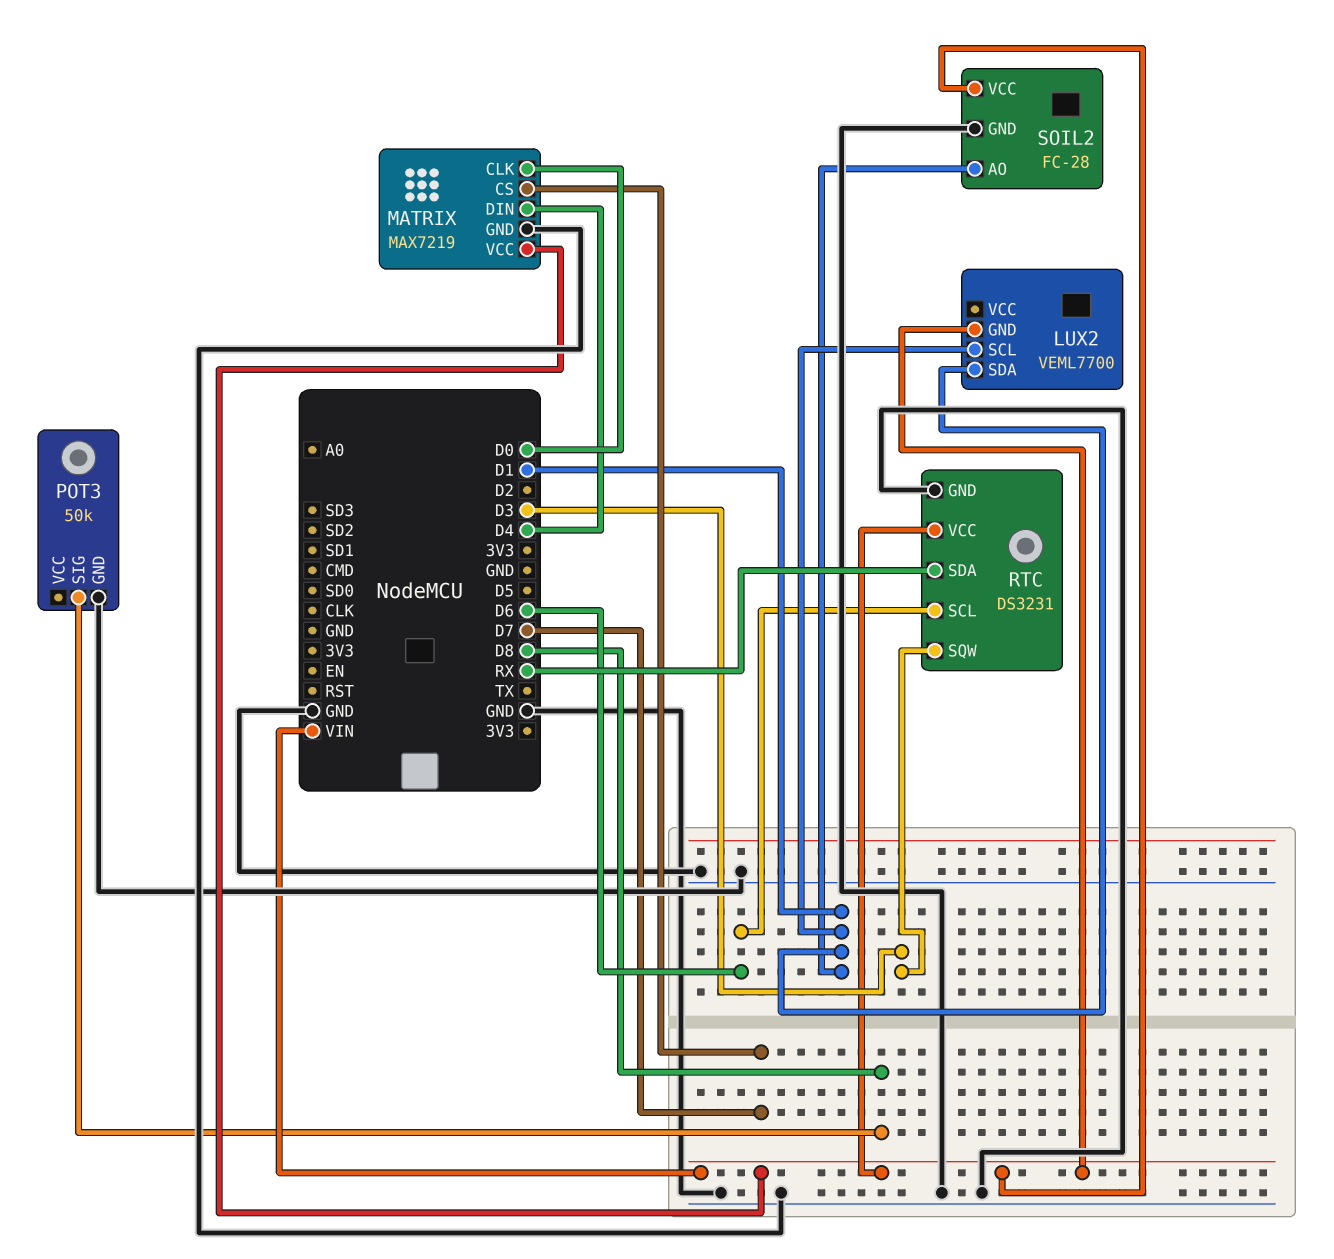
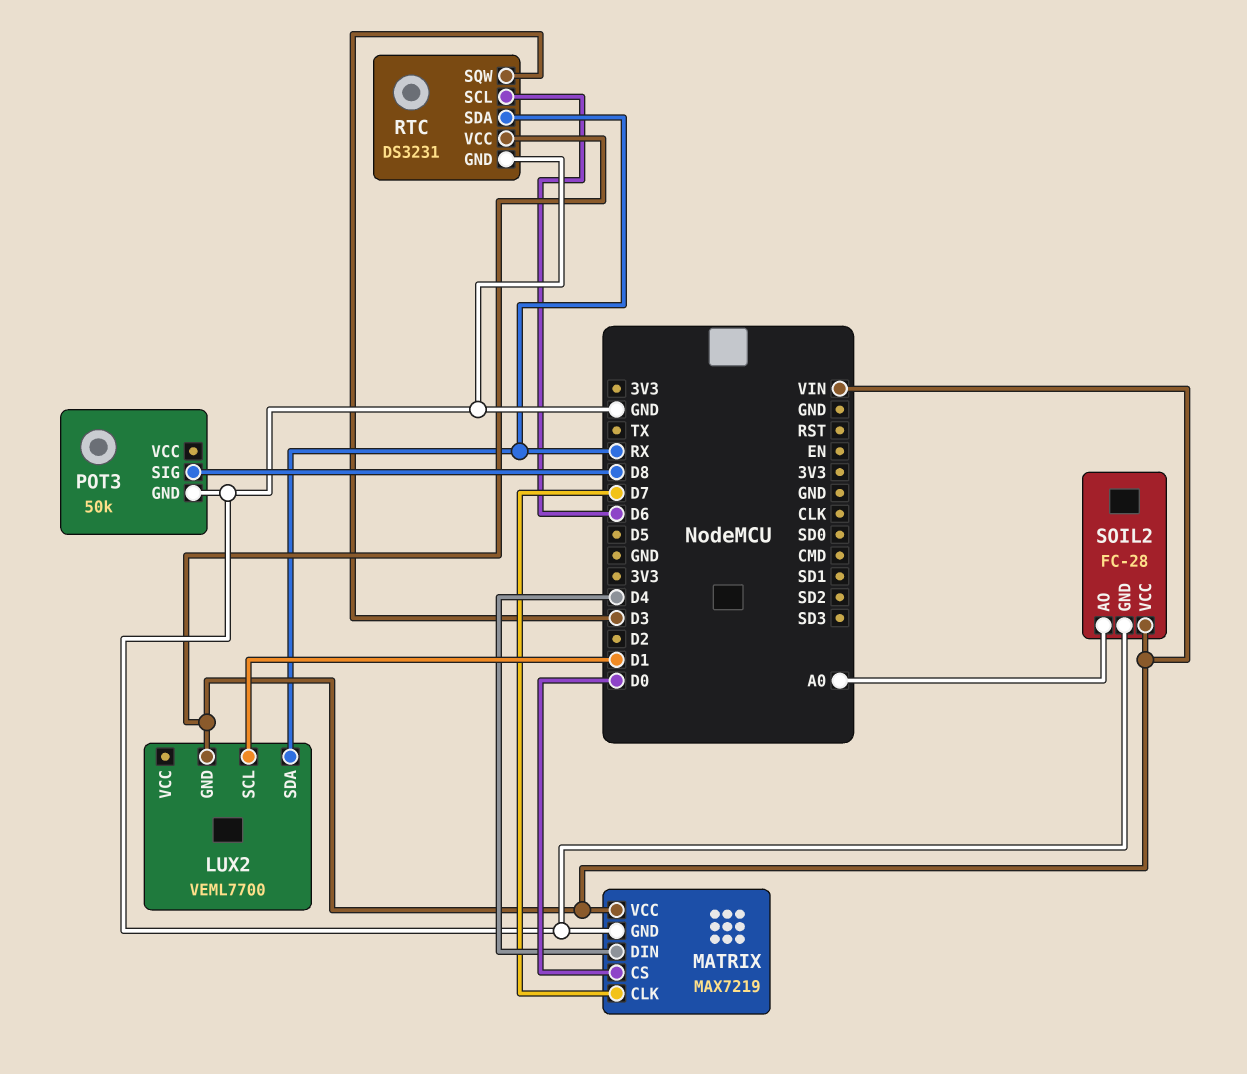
LUX2 pin SDA: D1 -> RX
MATRIX pin CLK: D0 -> D7
MATRIX pin CS: D7 -> D0
SOIL2 pin AO: D1 -> A0

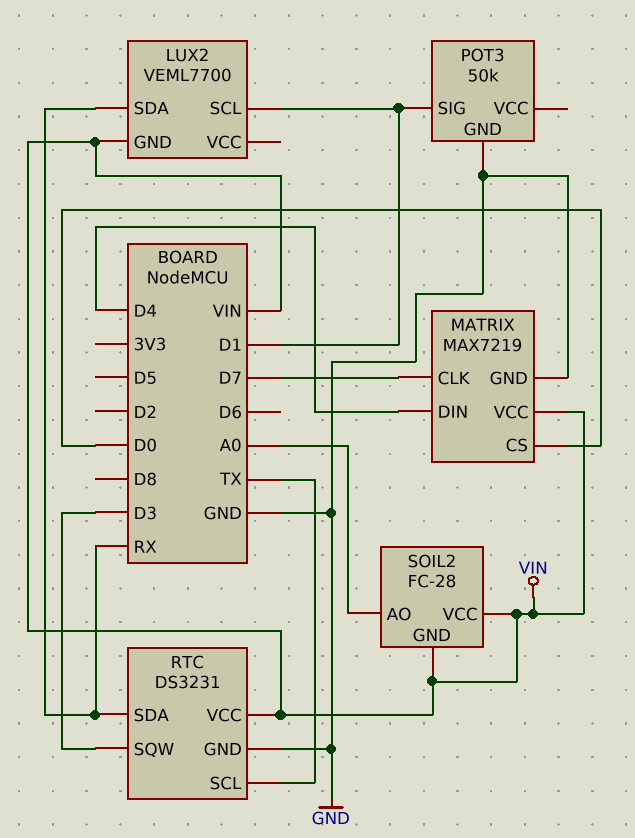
POT3 pin SIG: D8 -> D1
RTC pin SCL: D6 -> TX
SOIL2 pin GND: GND -> VIN

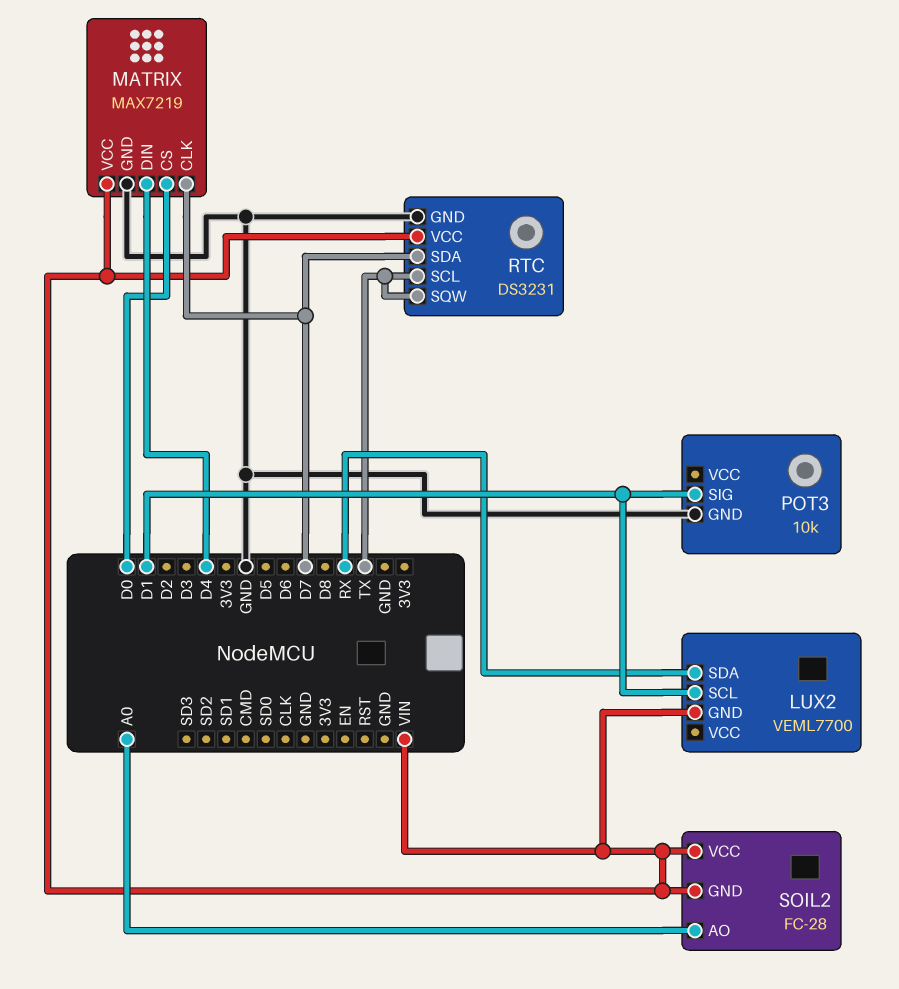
POT3: 50k -> 10k
RTC pin SDA: RX -> D7
RTC pin SQW: D3 -> TX

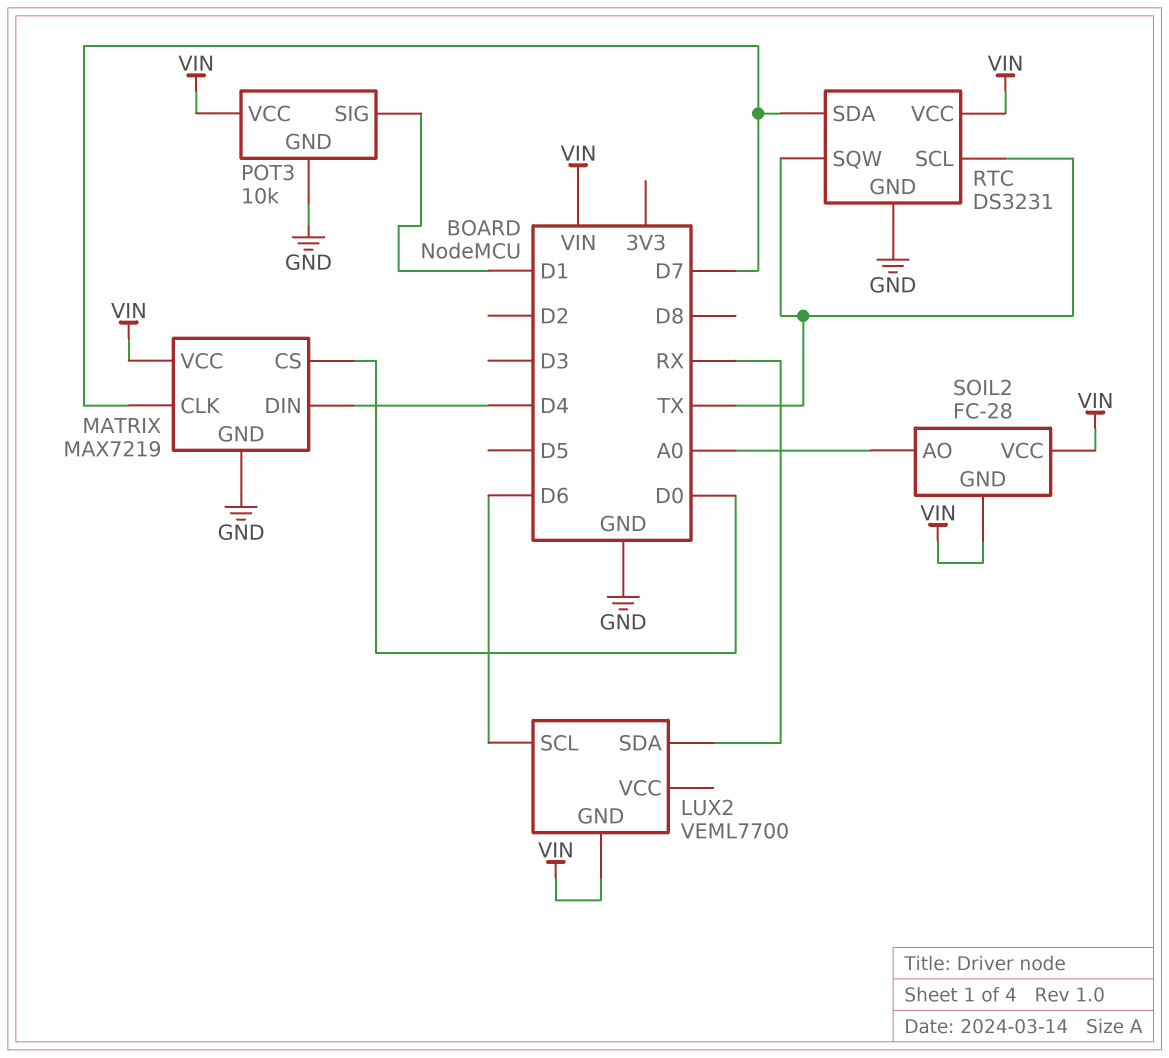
LUX2 pin SCL: D1 -> D6
POT3 pin VCC: none -> VIN

